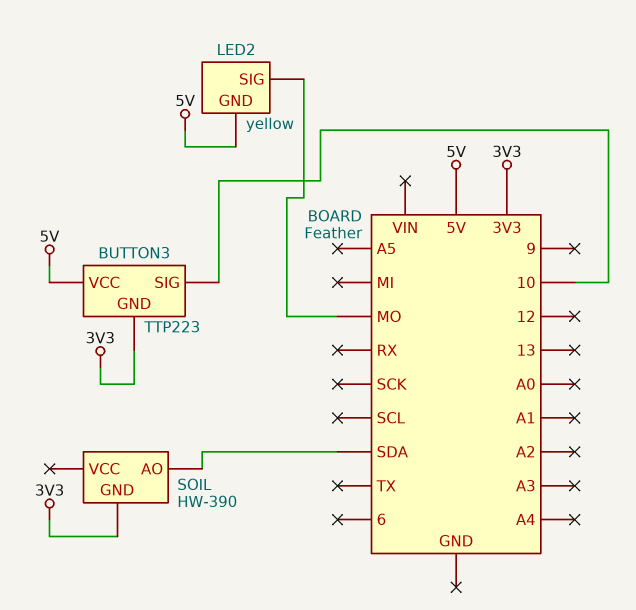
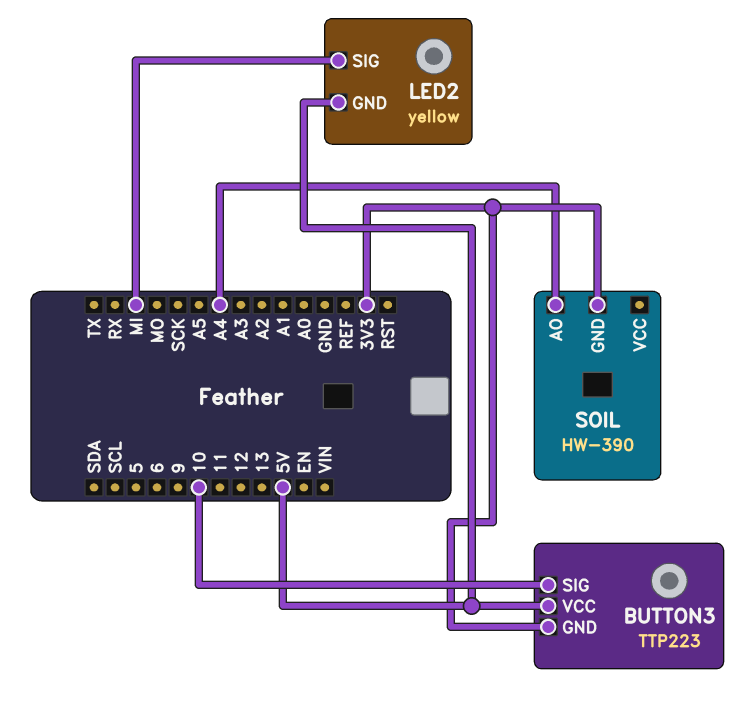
LED2 pin SIG: MO -> MI
SOIL pin AO: SDA -> A4

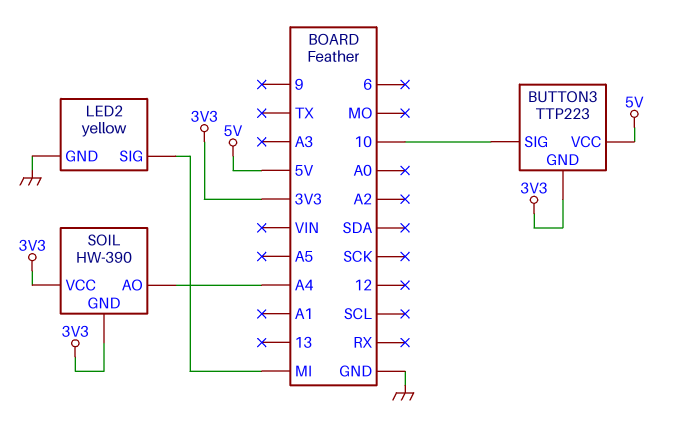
LED2 pin GND: 5V -> GND
SOIL pin VCC: none -> 3V3

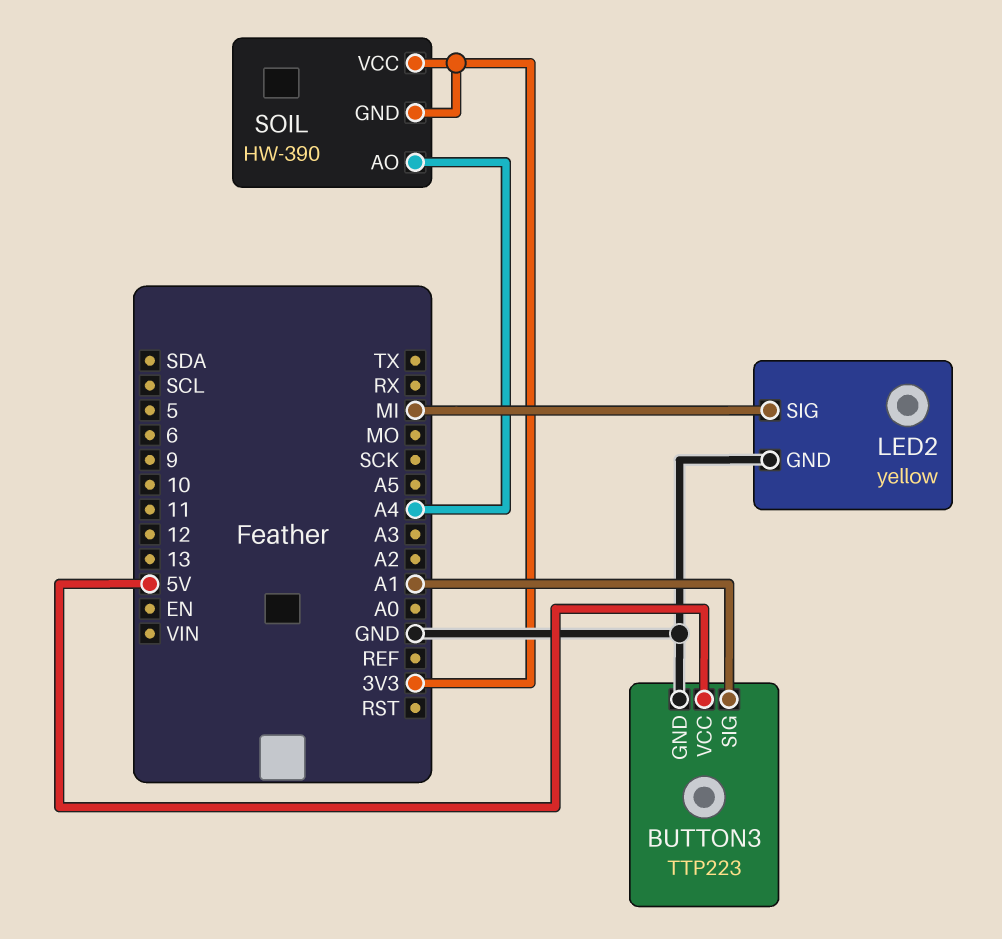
BUTTON3 pin GND: 3V3 -> GND
BUTTON3 pin SIG: 10 -> A1

